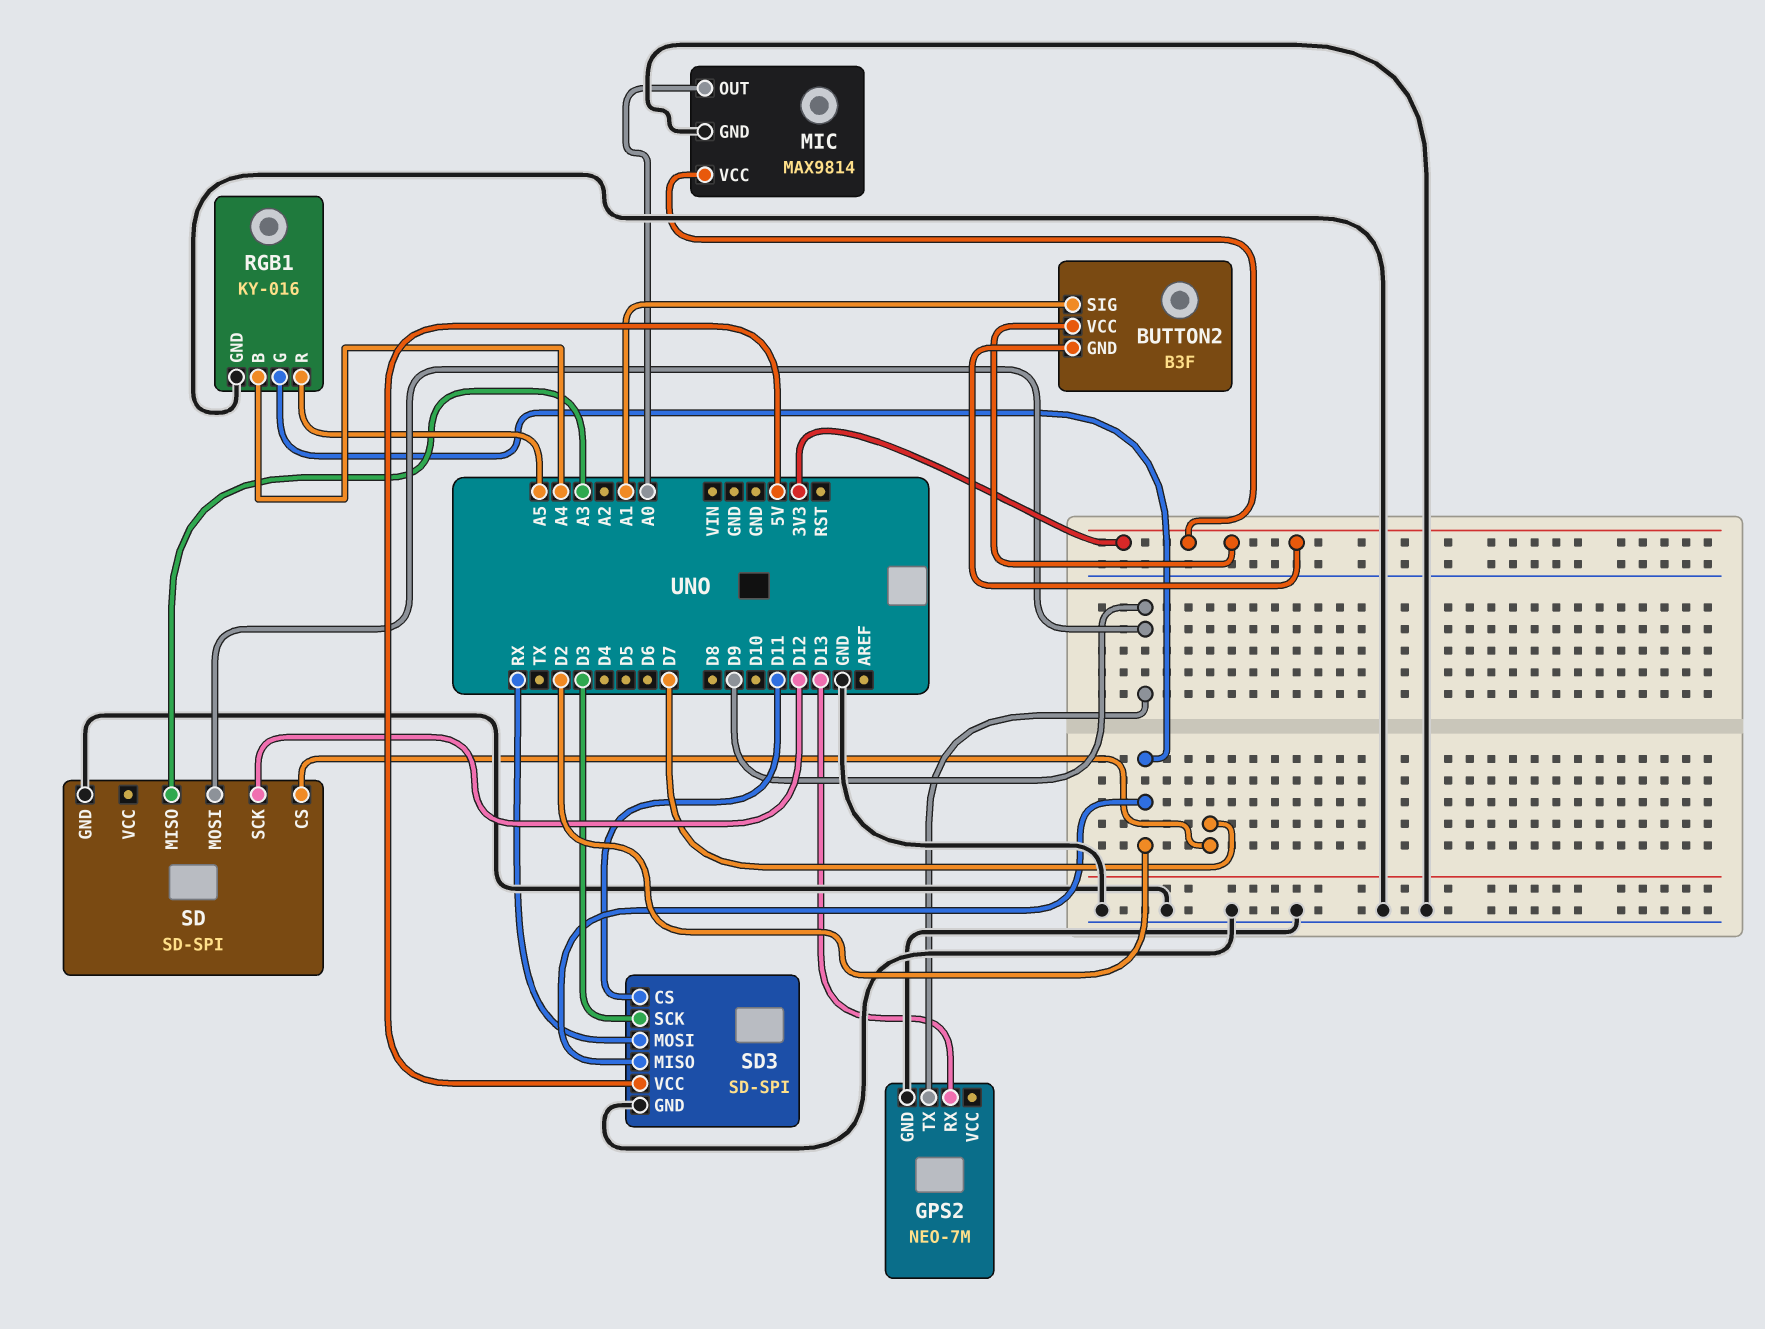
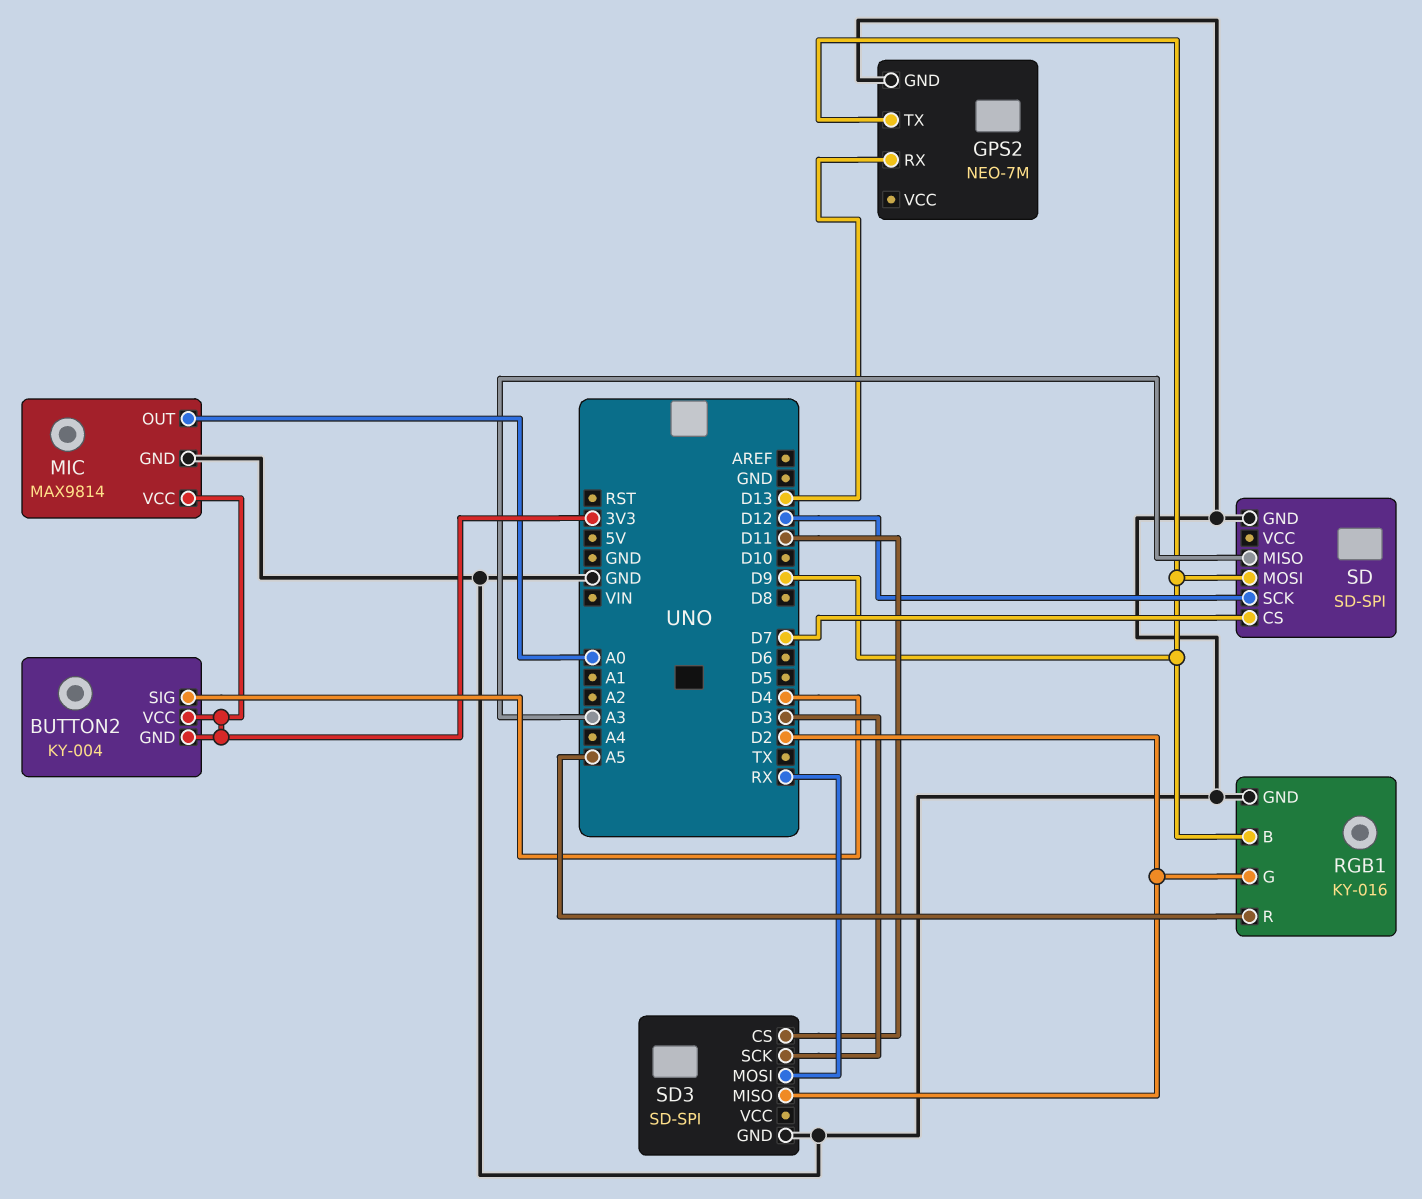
BUTTON2: B3F -> KY-004
BUTTON2 pin SIG: A1 -> D4
RGB1 pin B: A4 -> D9
SD3 pin VCC: 5V -> none

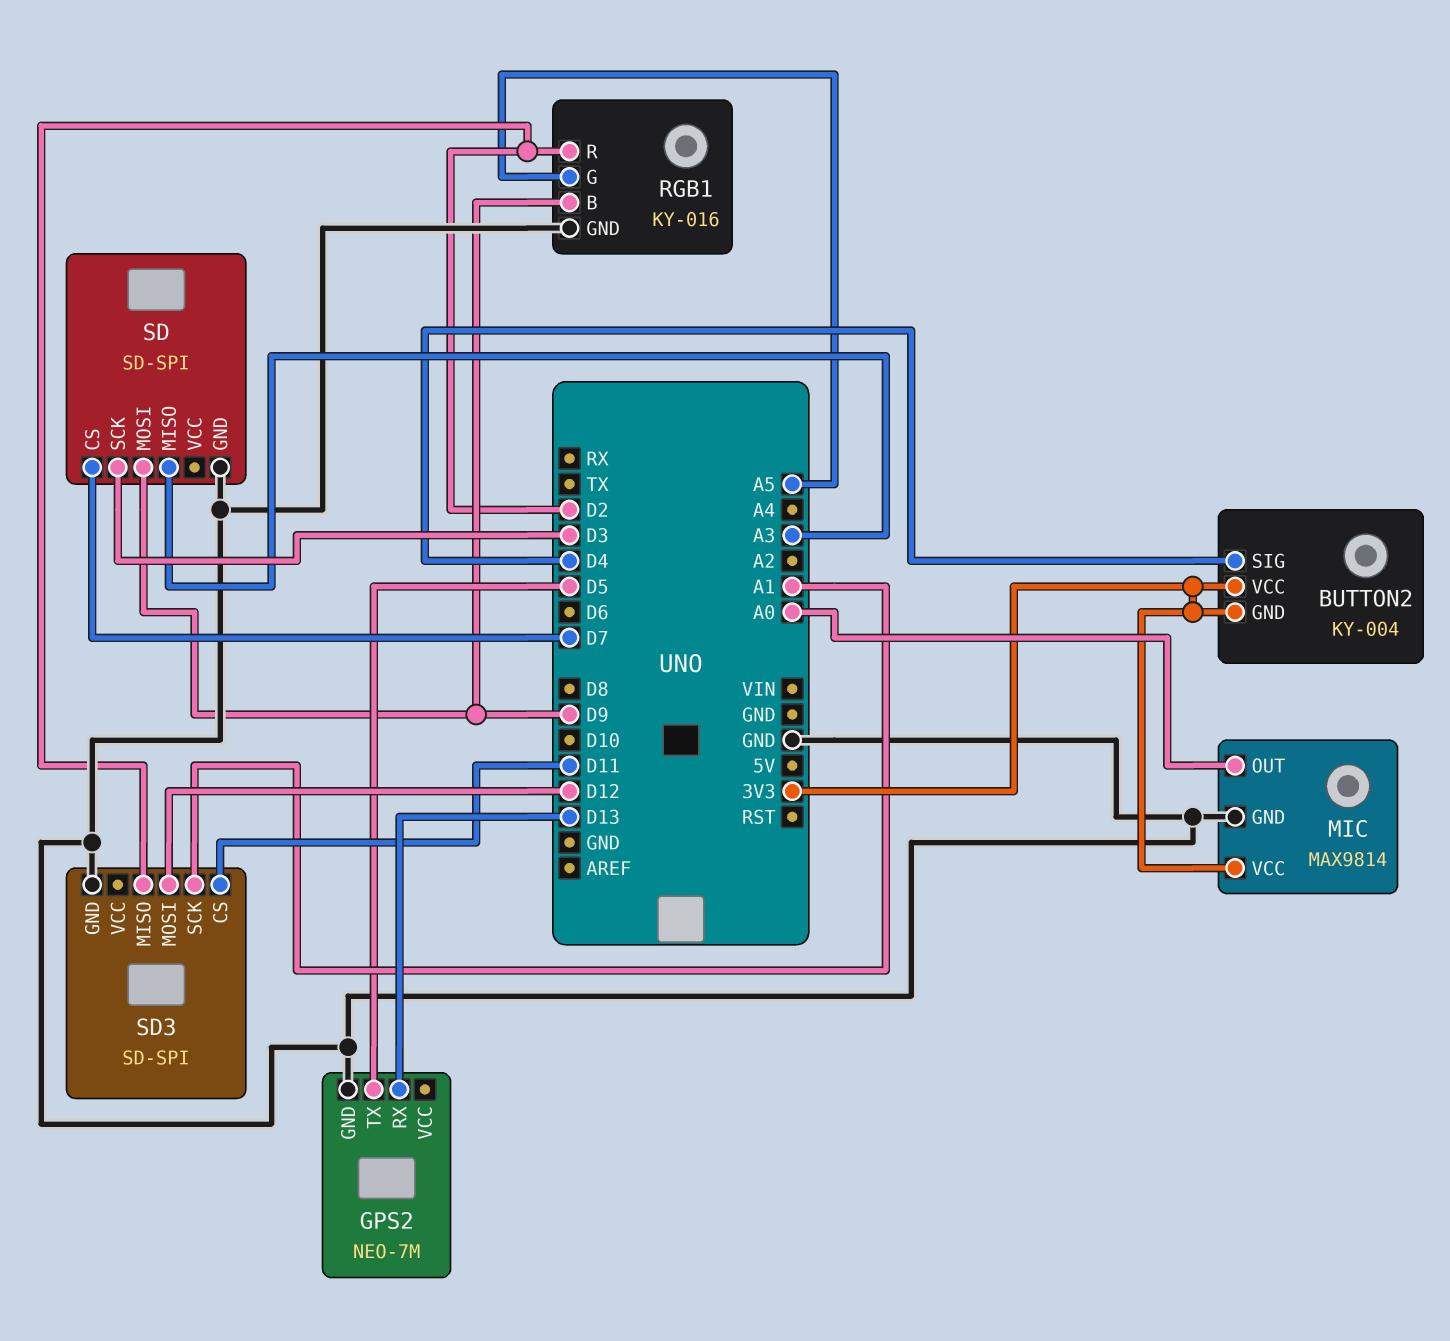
GPS2 pin TX: D9 -> D5
RGB1 pin G: D2 -> A5
RGB1 pin R: A5 -> D2
SD pin SCK: D12 -> D3
SD3 pin MOSI: RX -> D12
SD3 pin SCK: D3 -> A1

